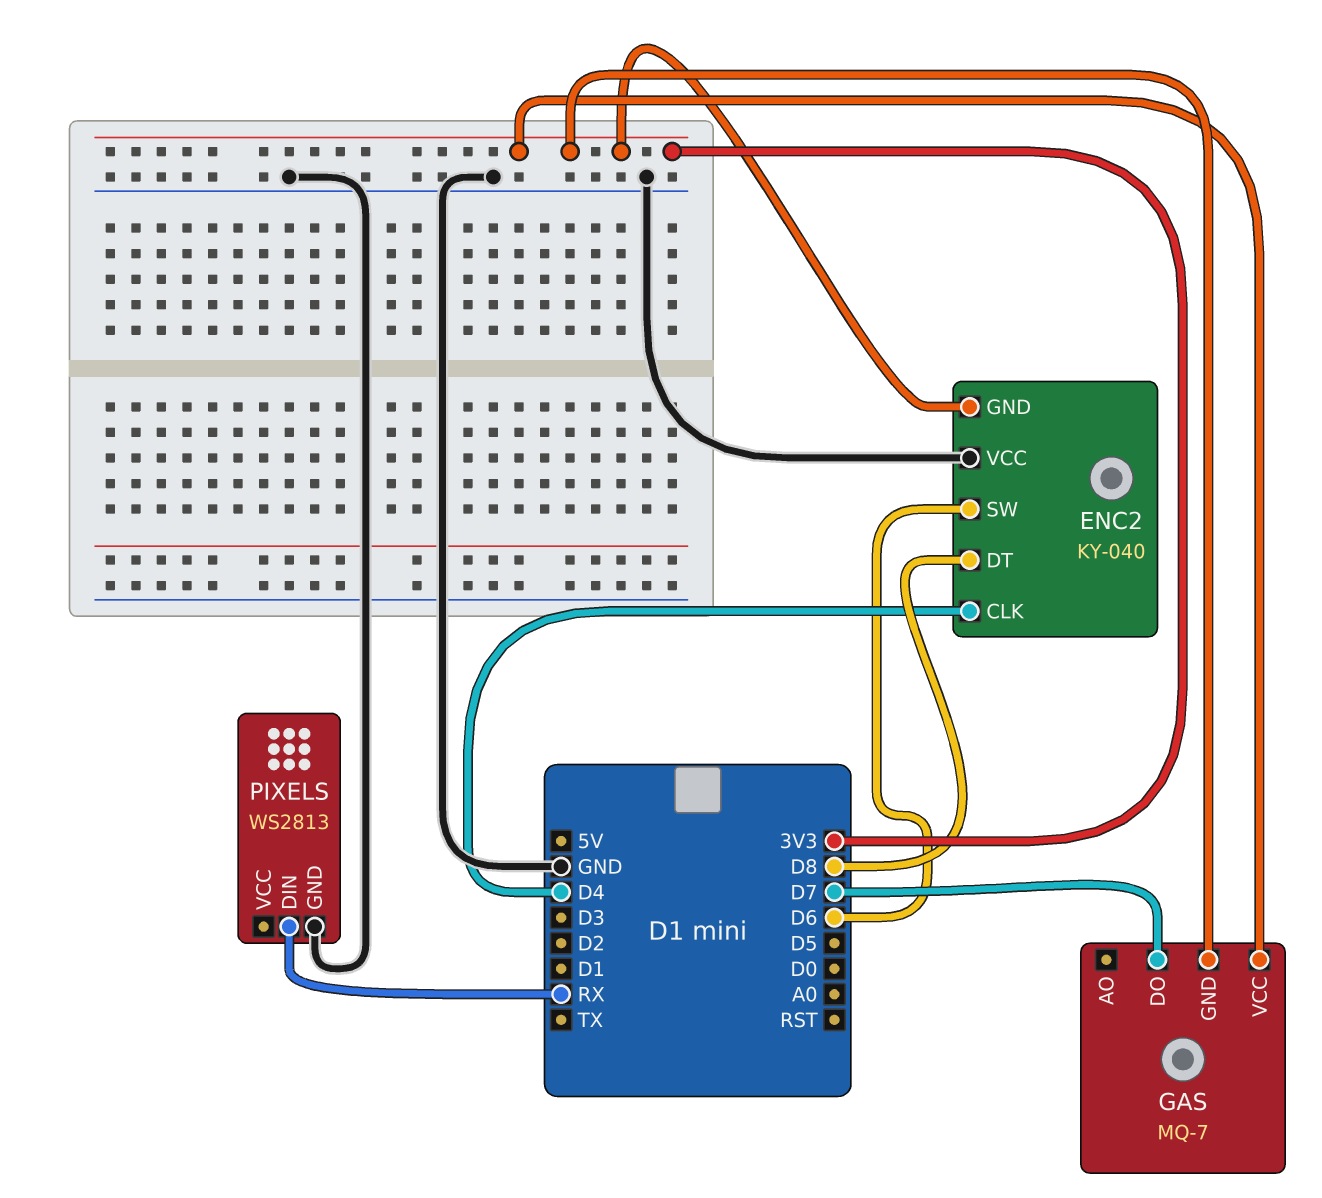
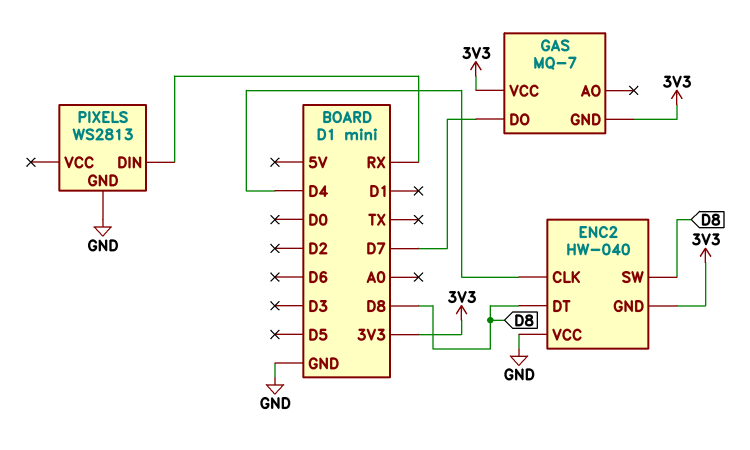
ENC2: KY-040 -> HW-040
ENC2 pin SW: D6 -> D8

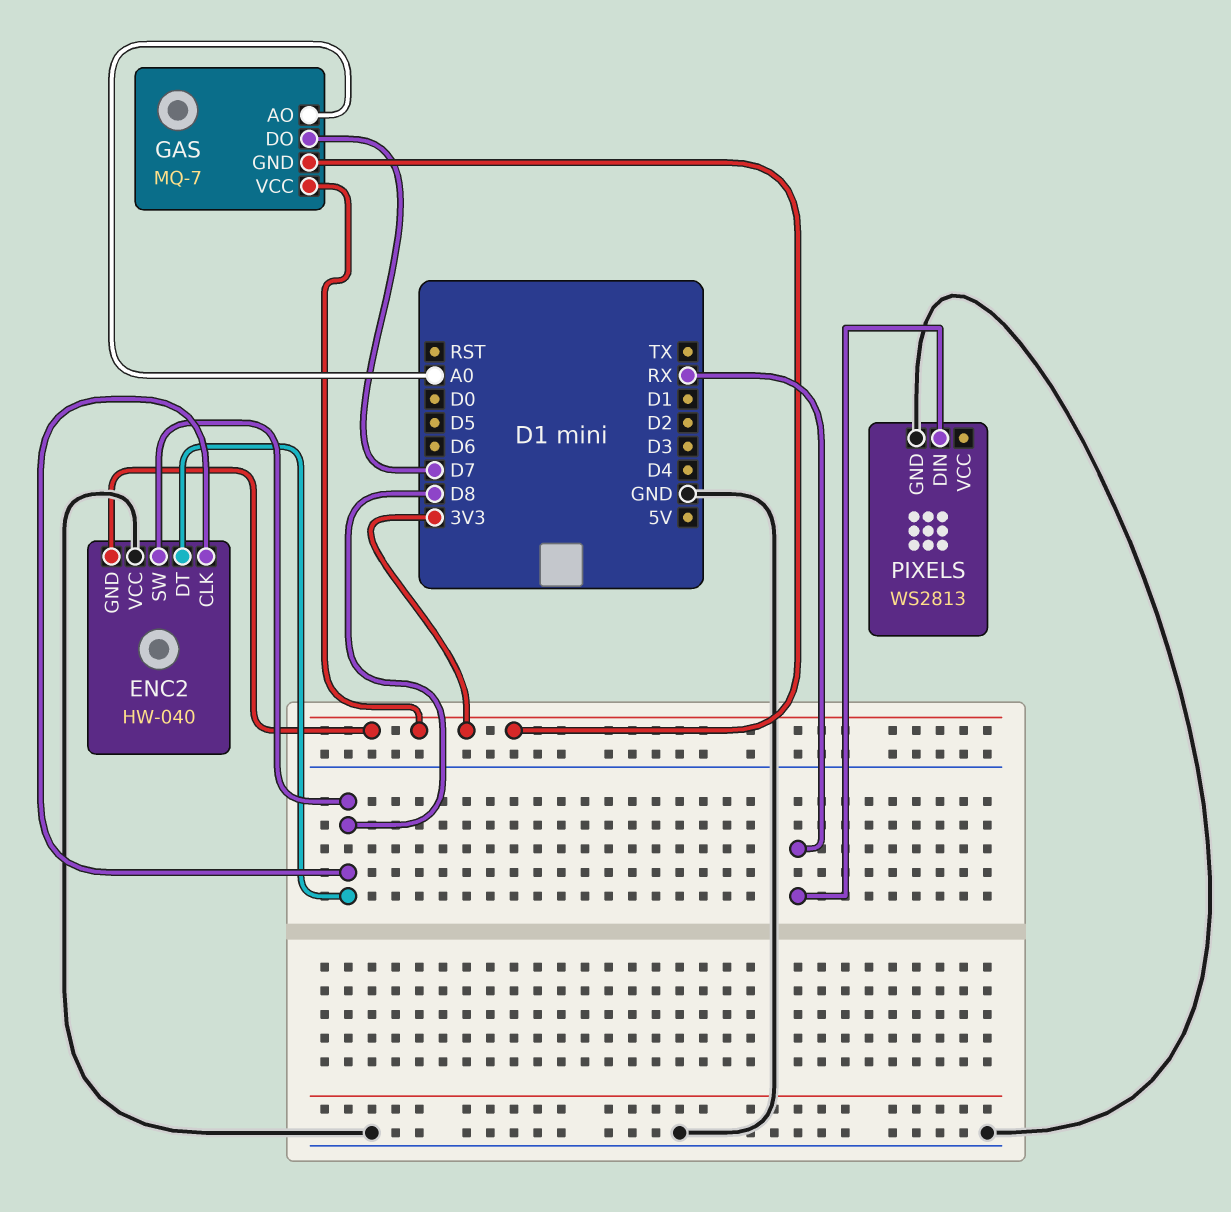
ENC2 pin CLK: D4 -> D8
GAS pin AO: none -> A0

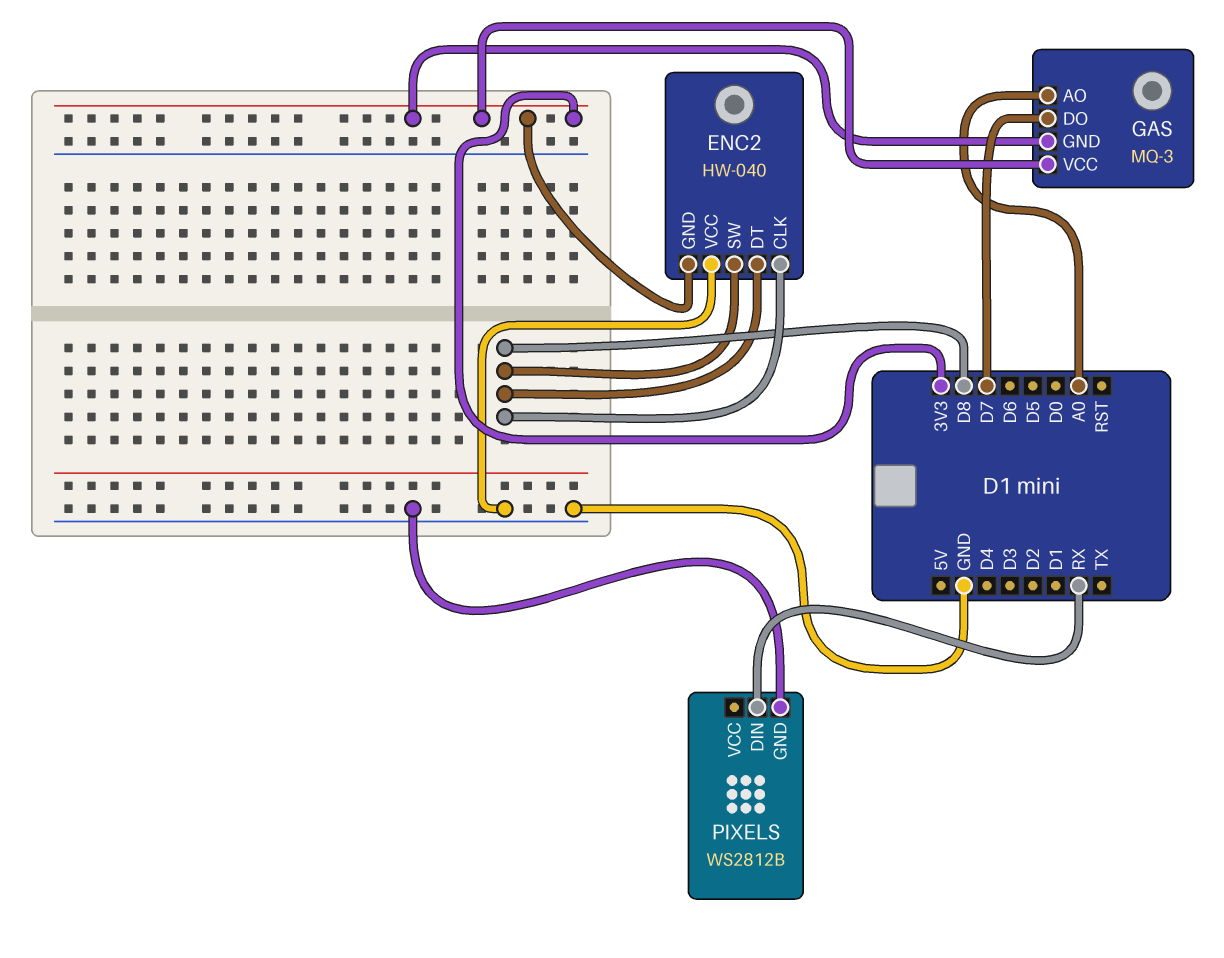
GAS: MQ-7 -> MQ-3
PIXELS: WS2813 -> WS2812B

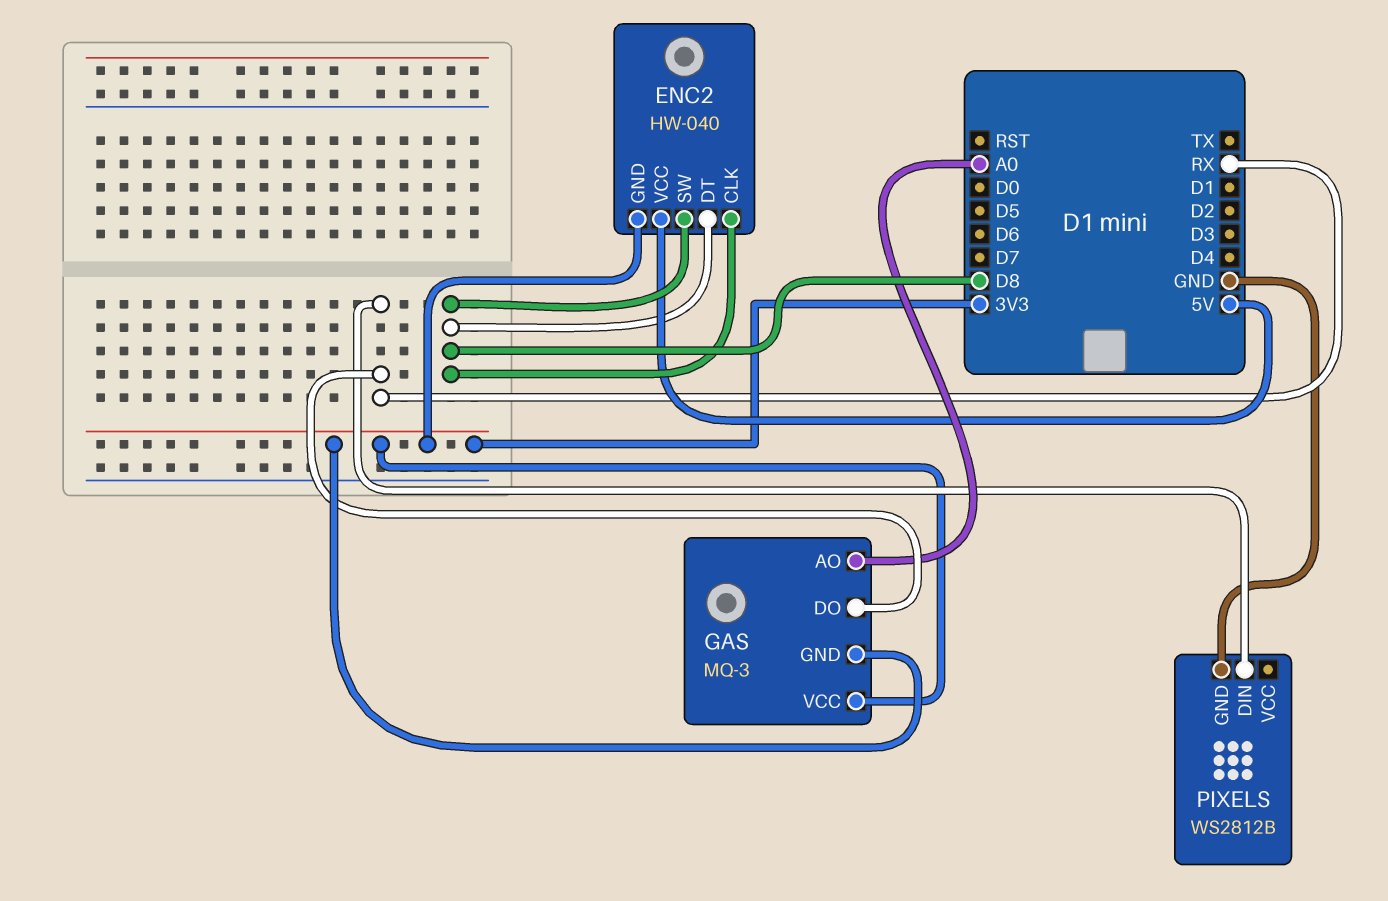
ENC2 pin VCC: GND -> 5V
GAS pin DO: D7 -> RX

